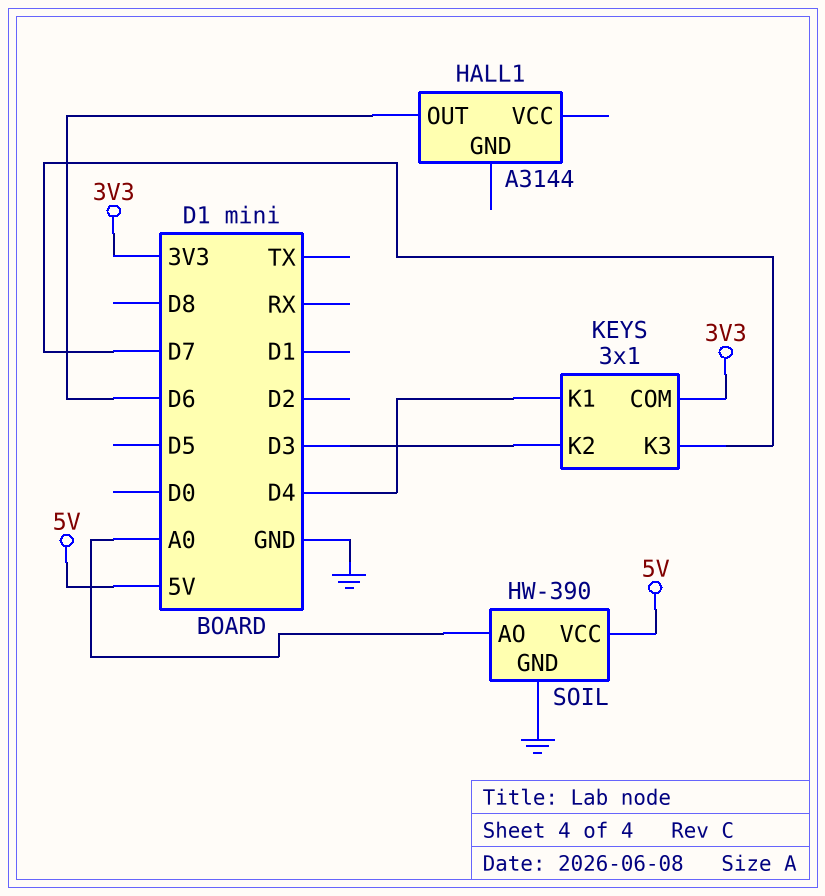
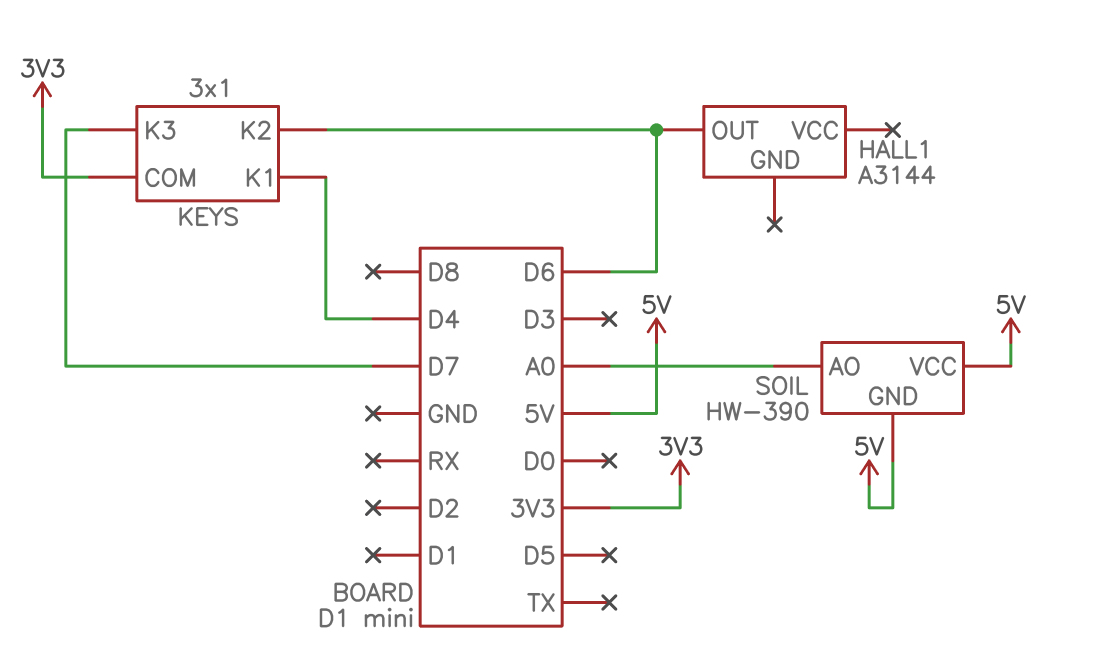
KEYS pin K2: D3 -> D6
SOIL pin GND: GND -> 5V

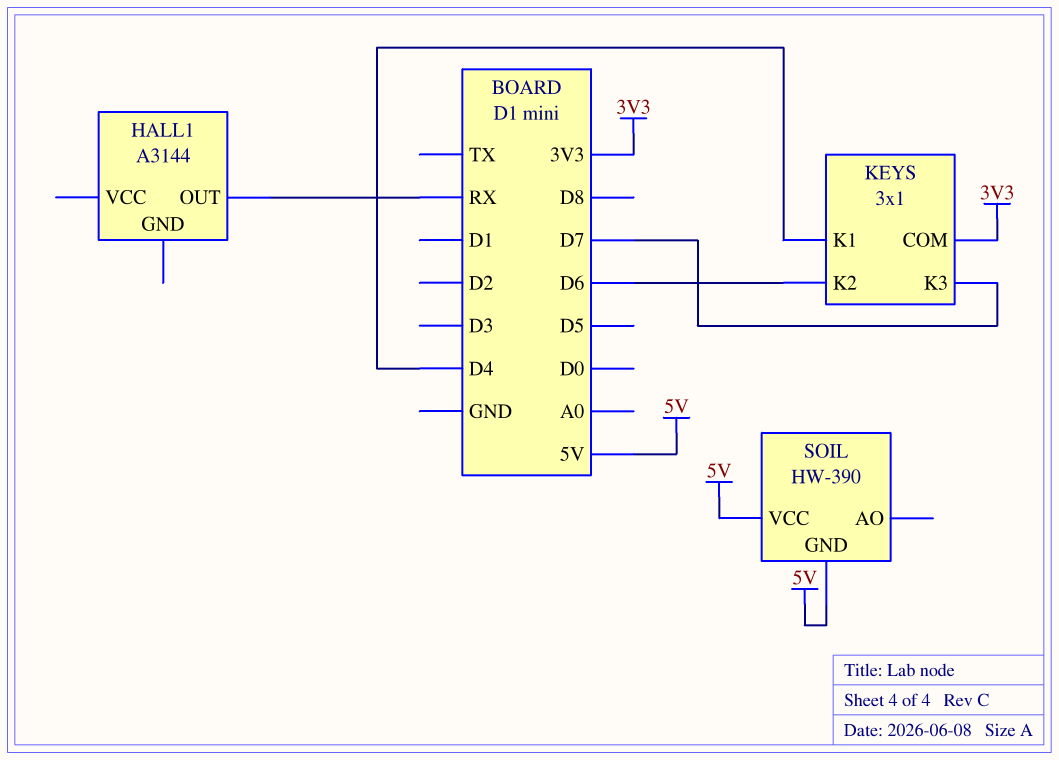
HALL1 pin OUT: D6 -> RX
SOIL pin AO: A0 -> none

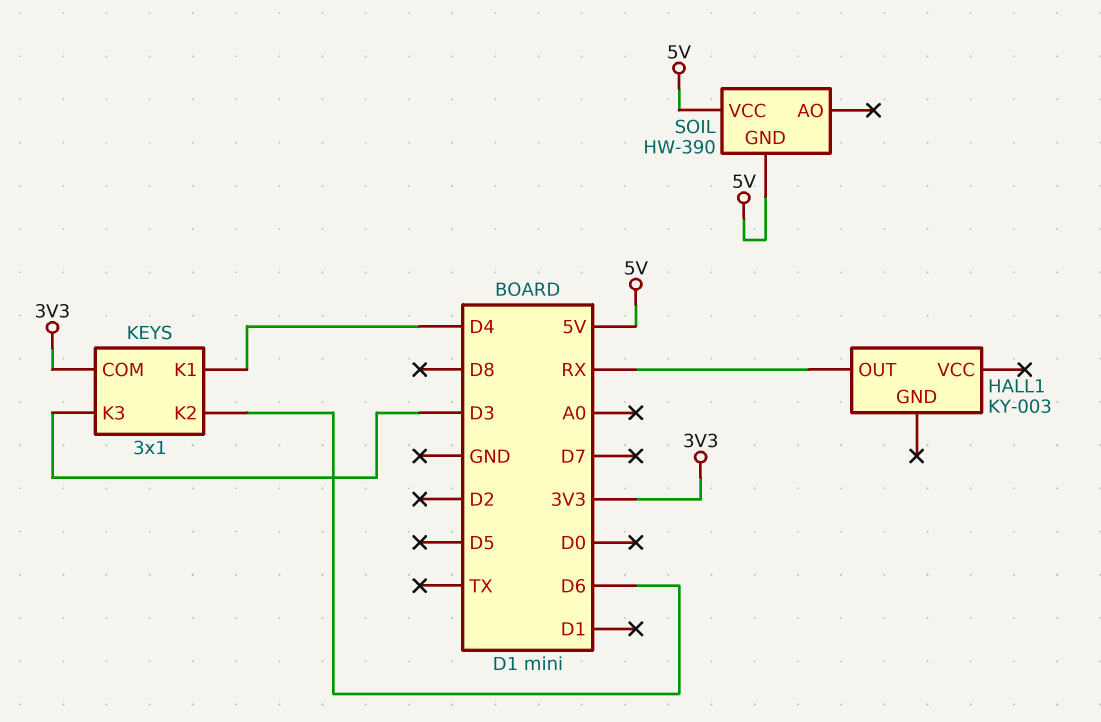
HALL1: A3144 -> KY-003
KEYS pin K3: D7 -> D3

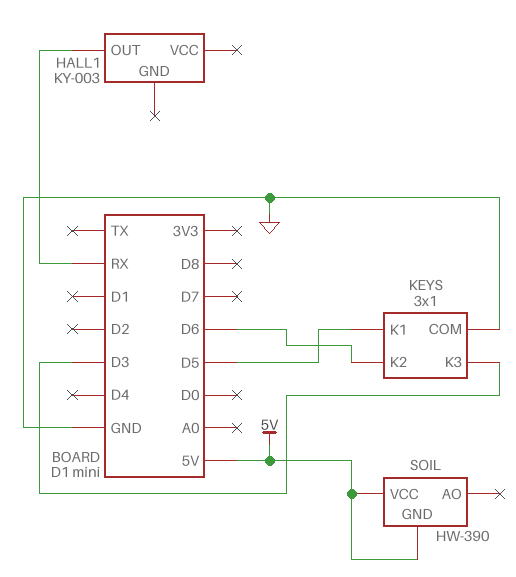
KEYS pin COM: 3V3 -> GND
KEYS pin K1: D4 -> D5

